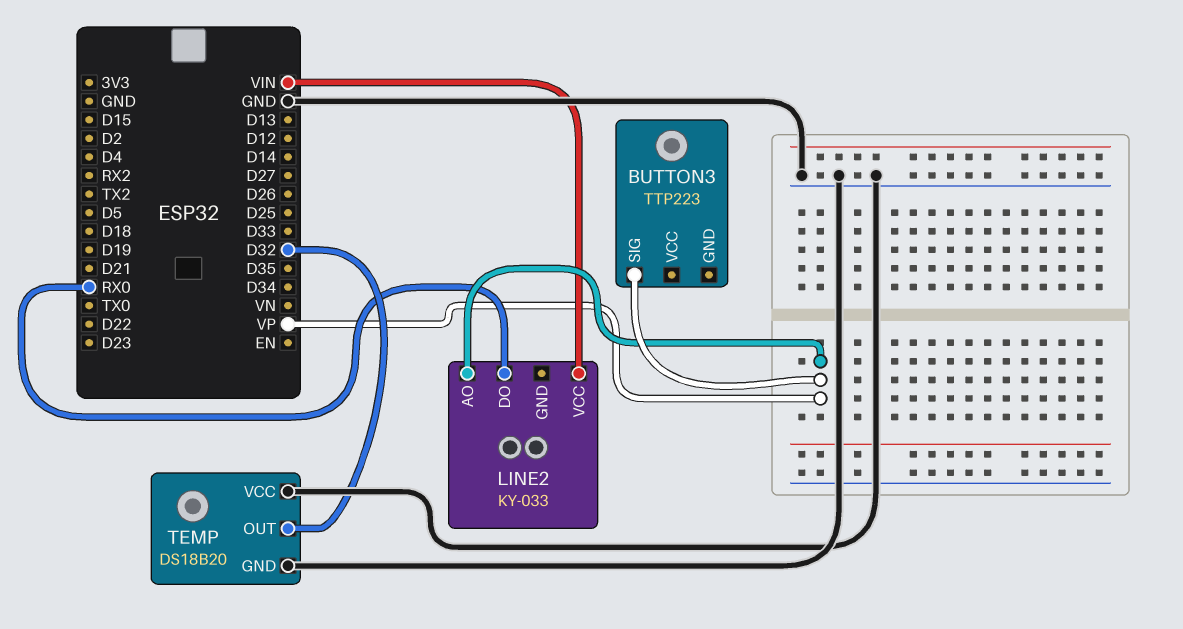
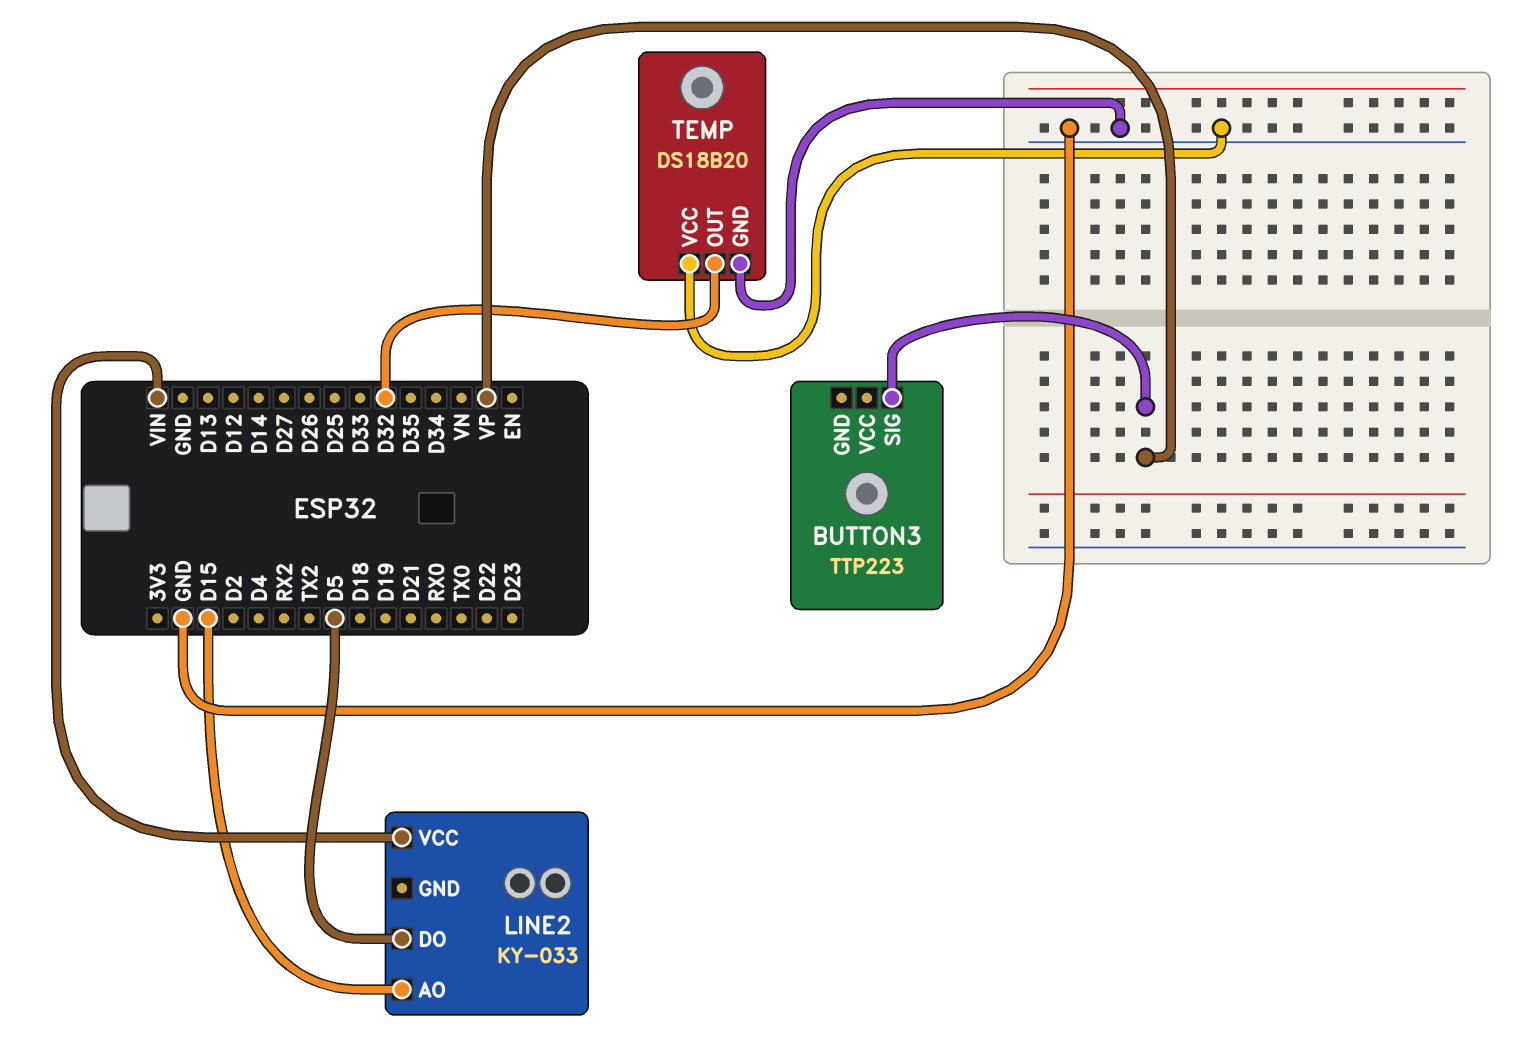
LINE2 pin AO: VP -> D15
LINE2 pin DO: RX0 -> D5

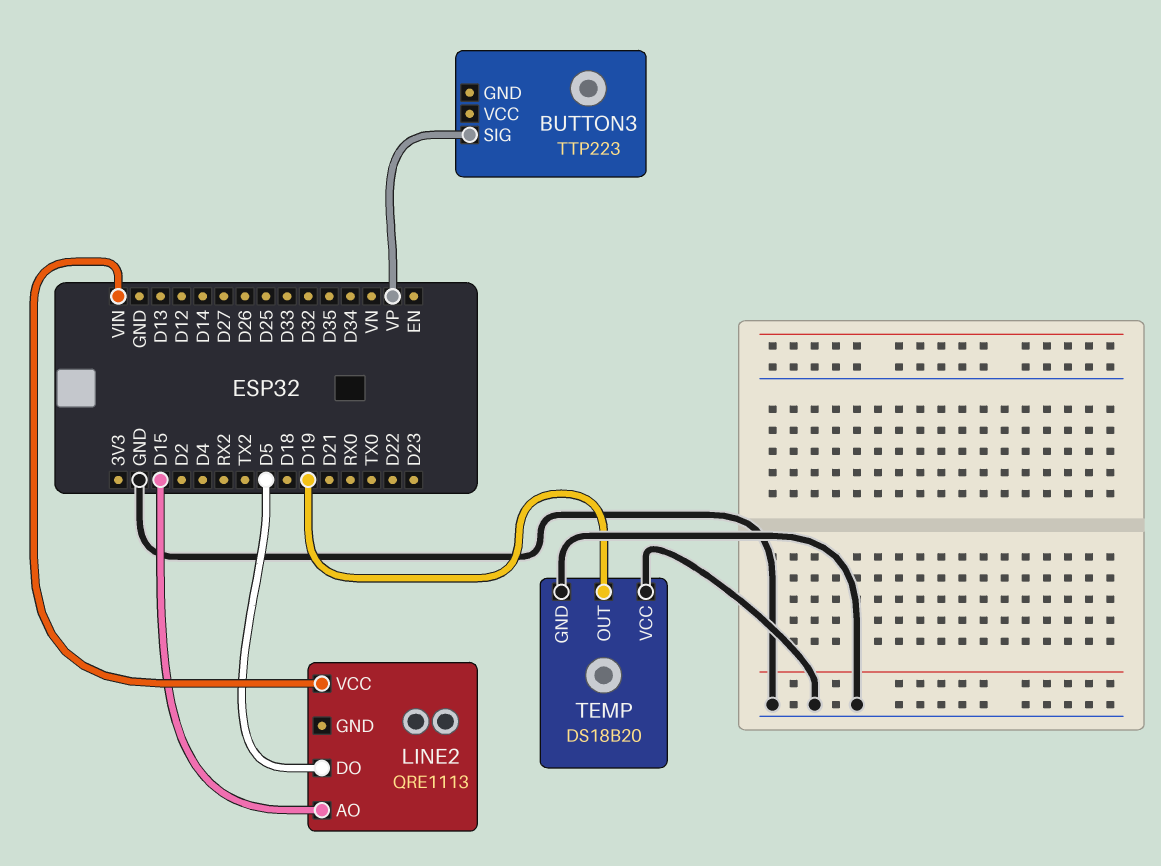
LINE2: KY-033 -> QRE1113
TEMP pin OUT: D32 -> D19

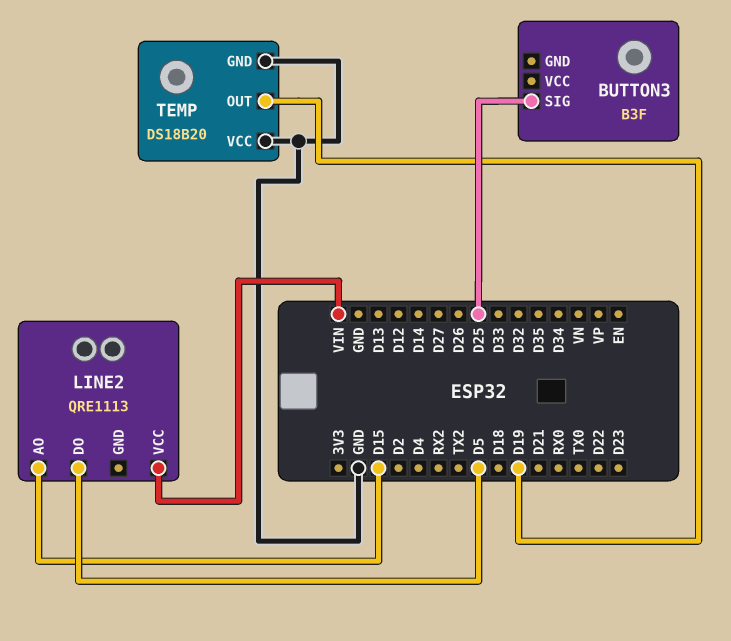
BUTTON3: TTP223 -> B3F
BUTTON3 pin SIG: VP -> D25

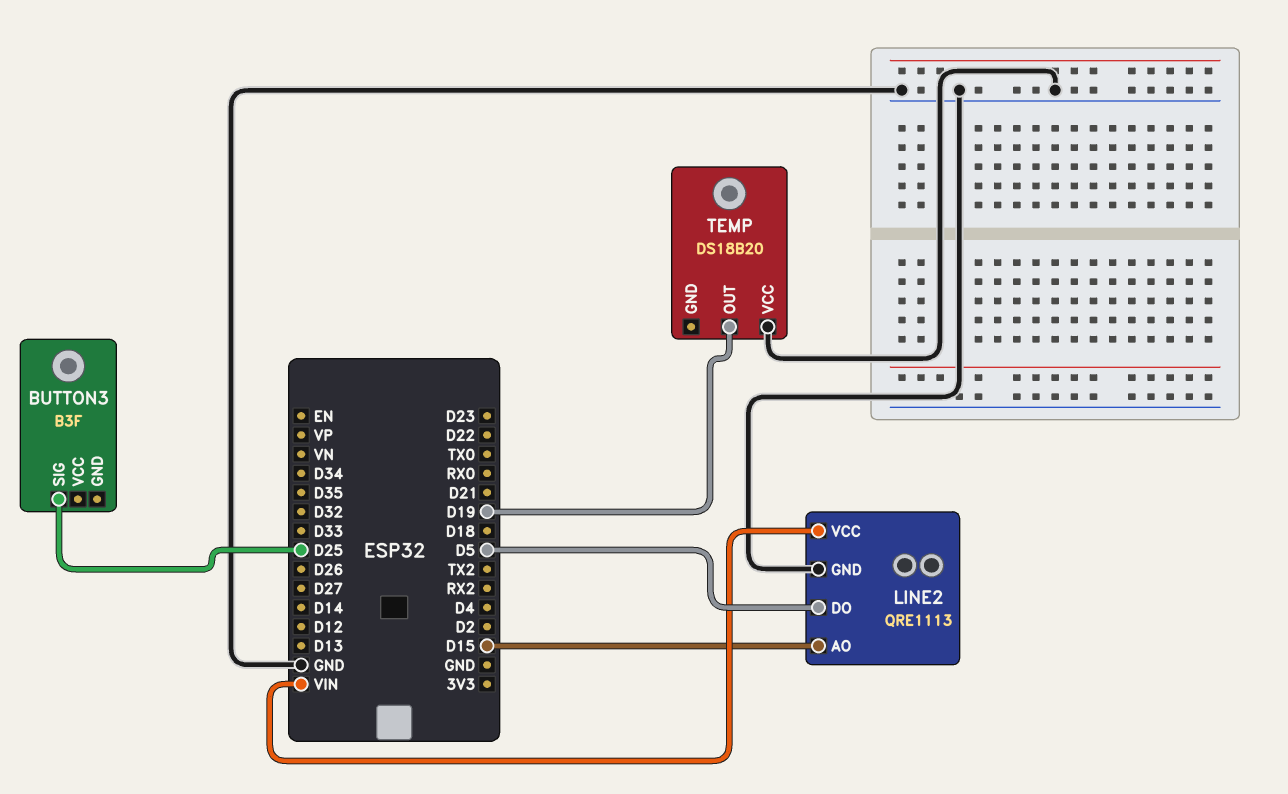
LINE2 pin GND: none -> GND
TEMP pin GND: GND -> none

